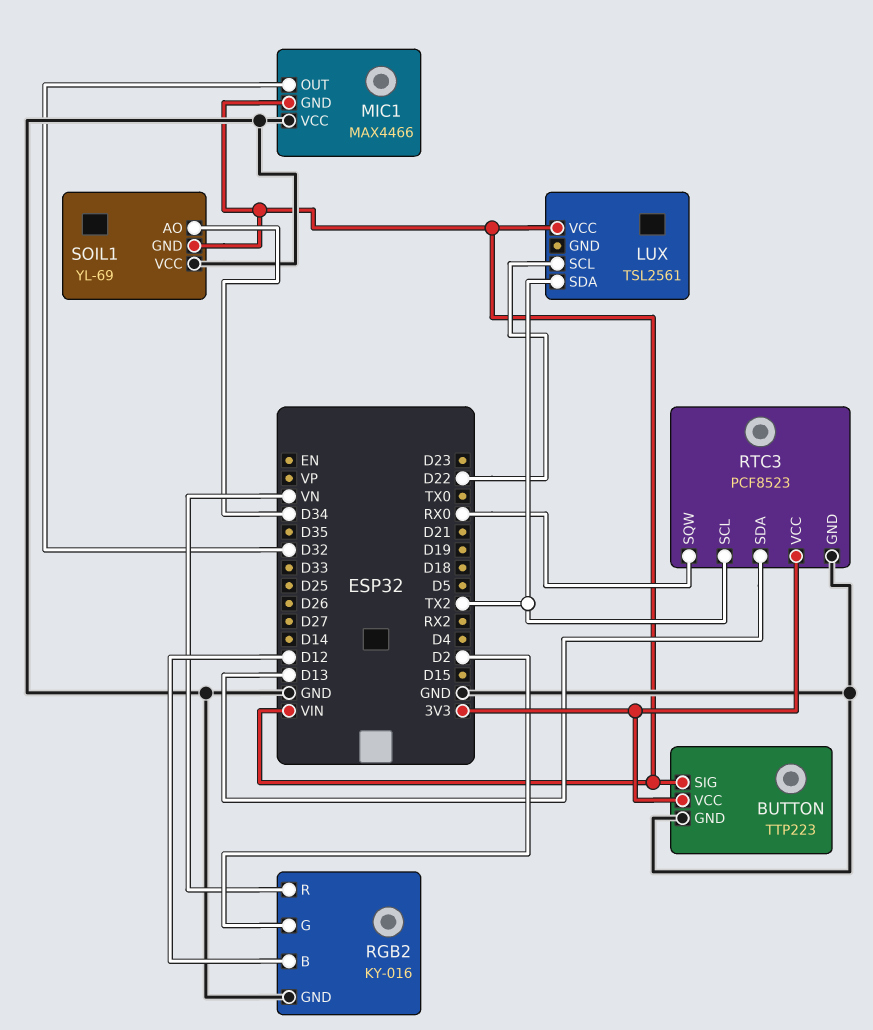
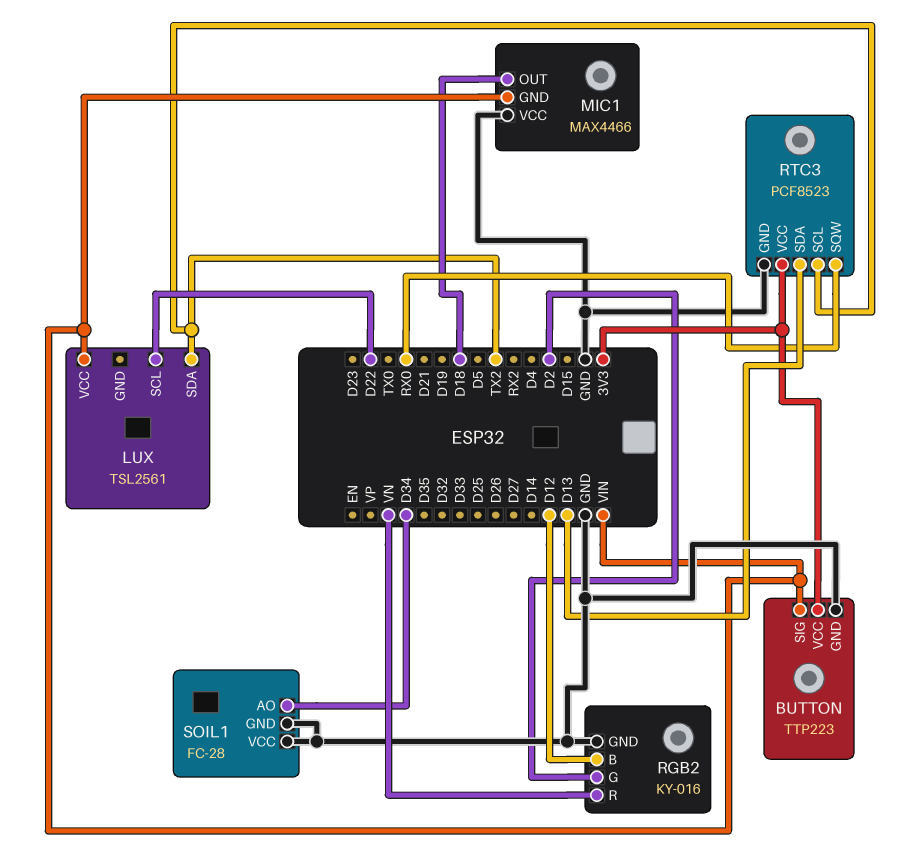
MIC1 pin OUT: D32 -> D18
SOIL1: YL-69 -> FC-28
SOIL1 pin GND: VIN -> GND

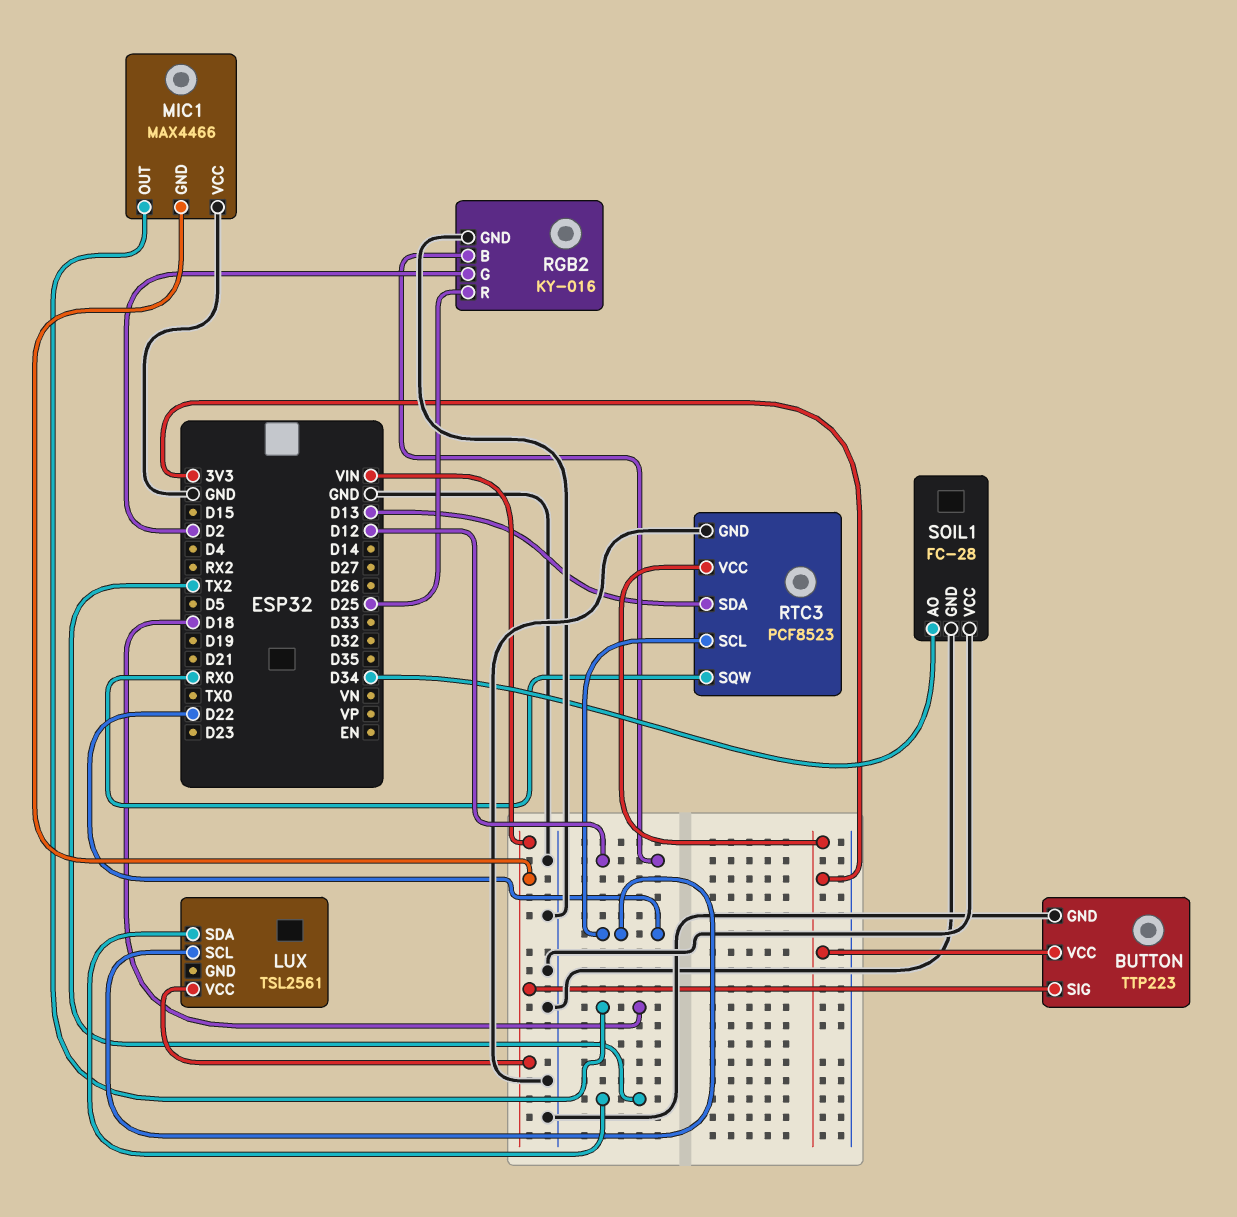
RGB2 pin R: VN -> D25
RTC3 pin SCL: TX2 -> D22

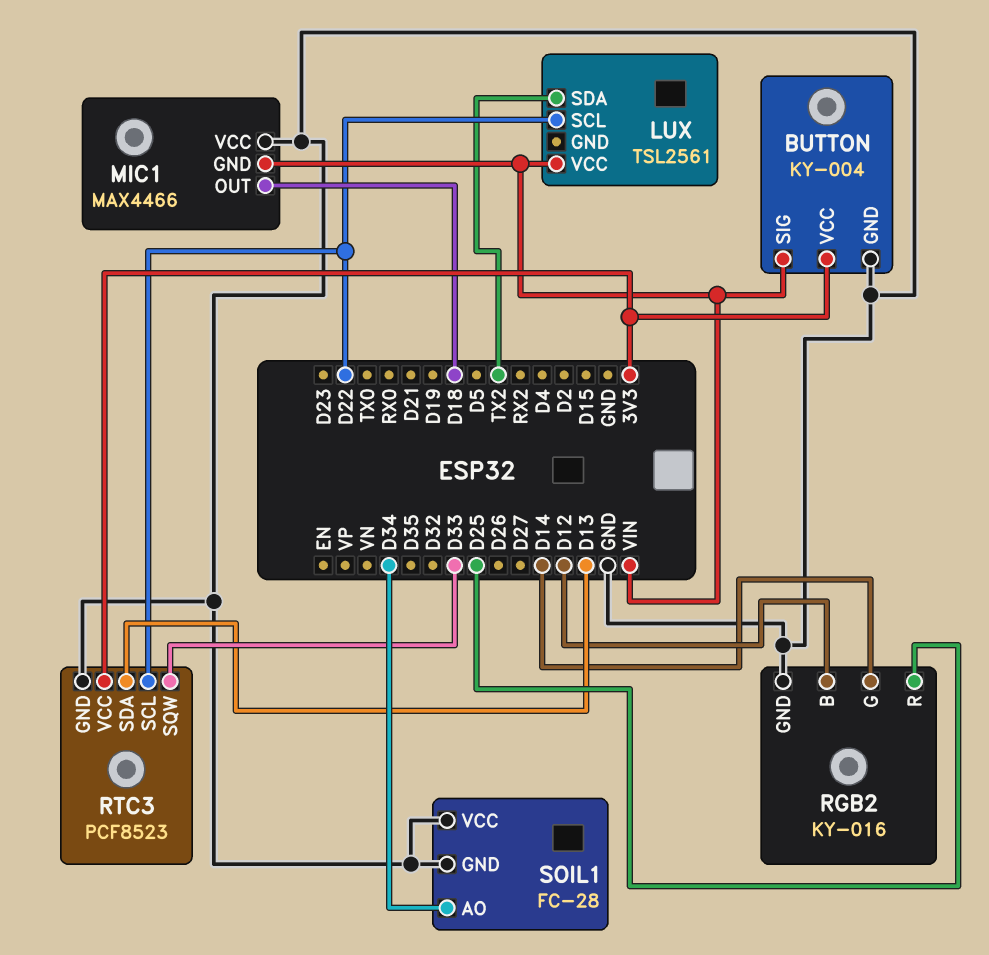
BUTTON: TTP223 -> KY-004
RGB2 pin G: D2 -> D14
RTC3 pin SQW: RX0 -> D33

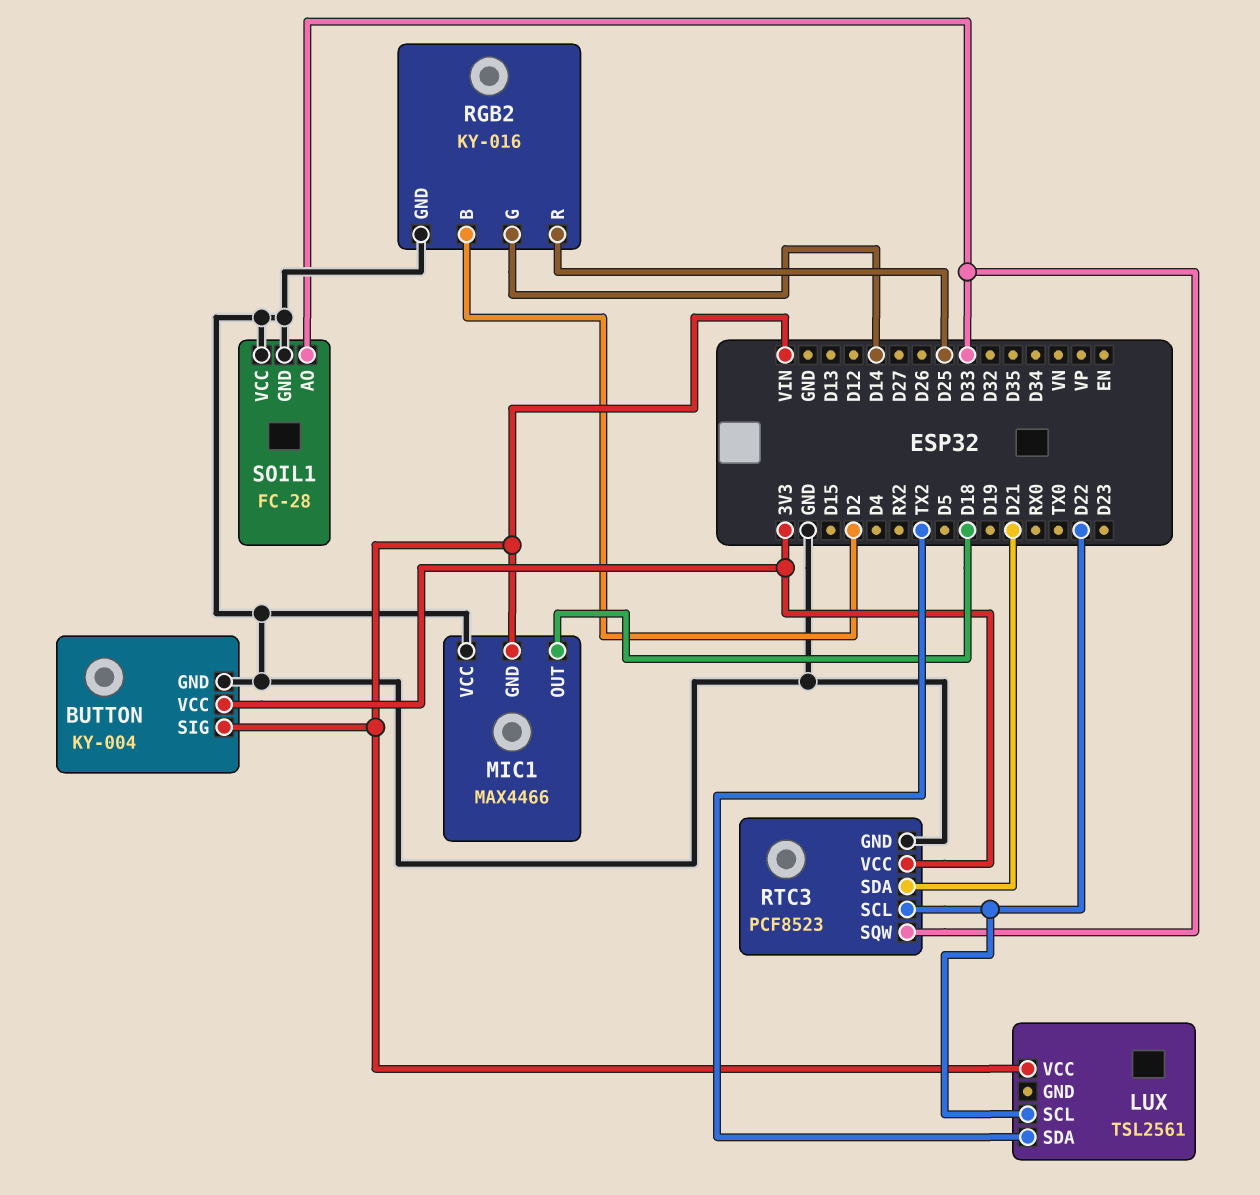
RGB2 pin B: D12 -> D2
RTC3 pin SDA: D13 -> D21
SOIL1 pin AO: D34 -> D33

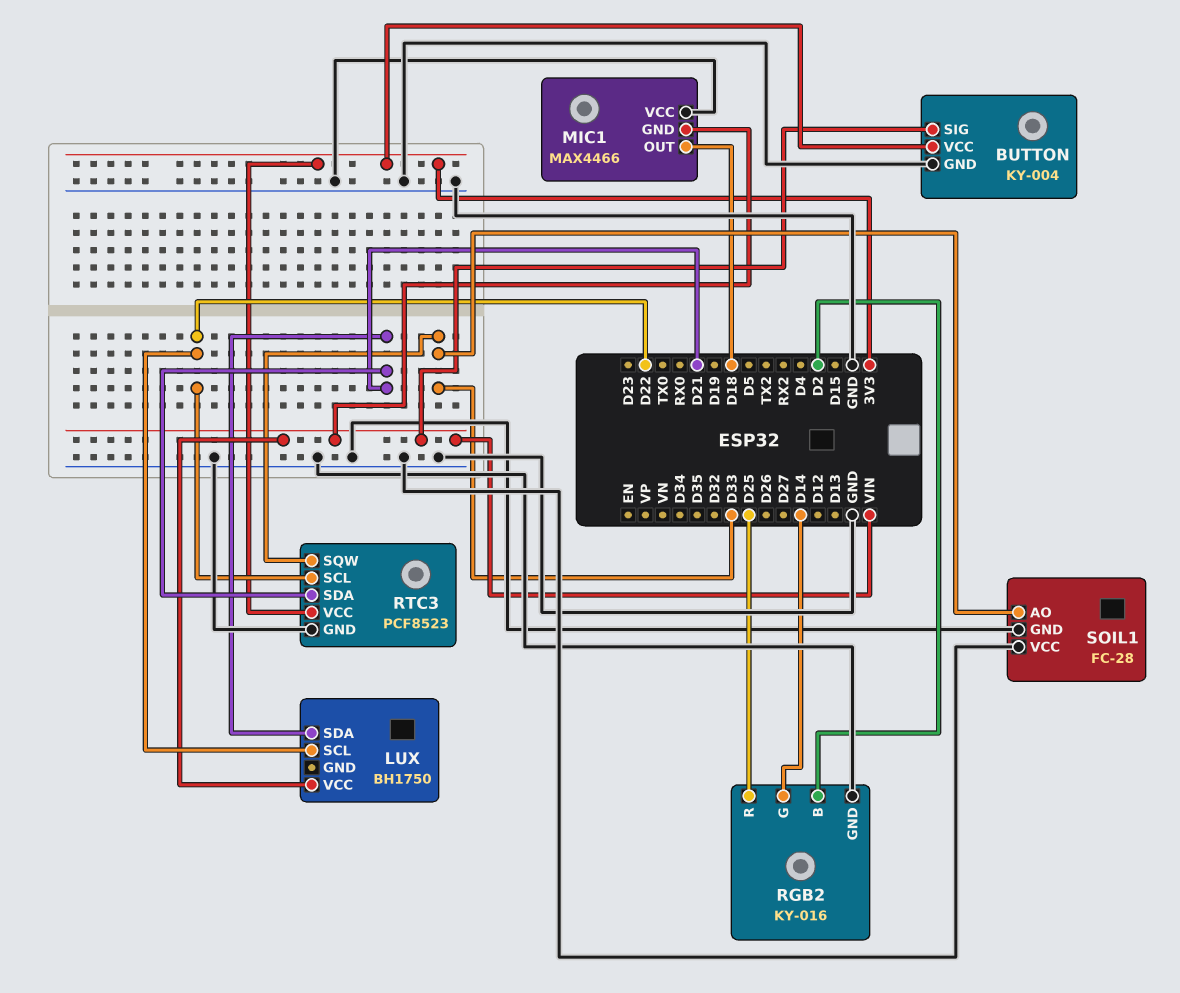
LUX: TSL2561 -> BH1750
LUX pin SDA: TX2 -> D21

